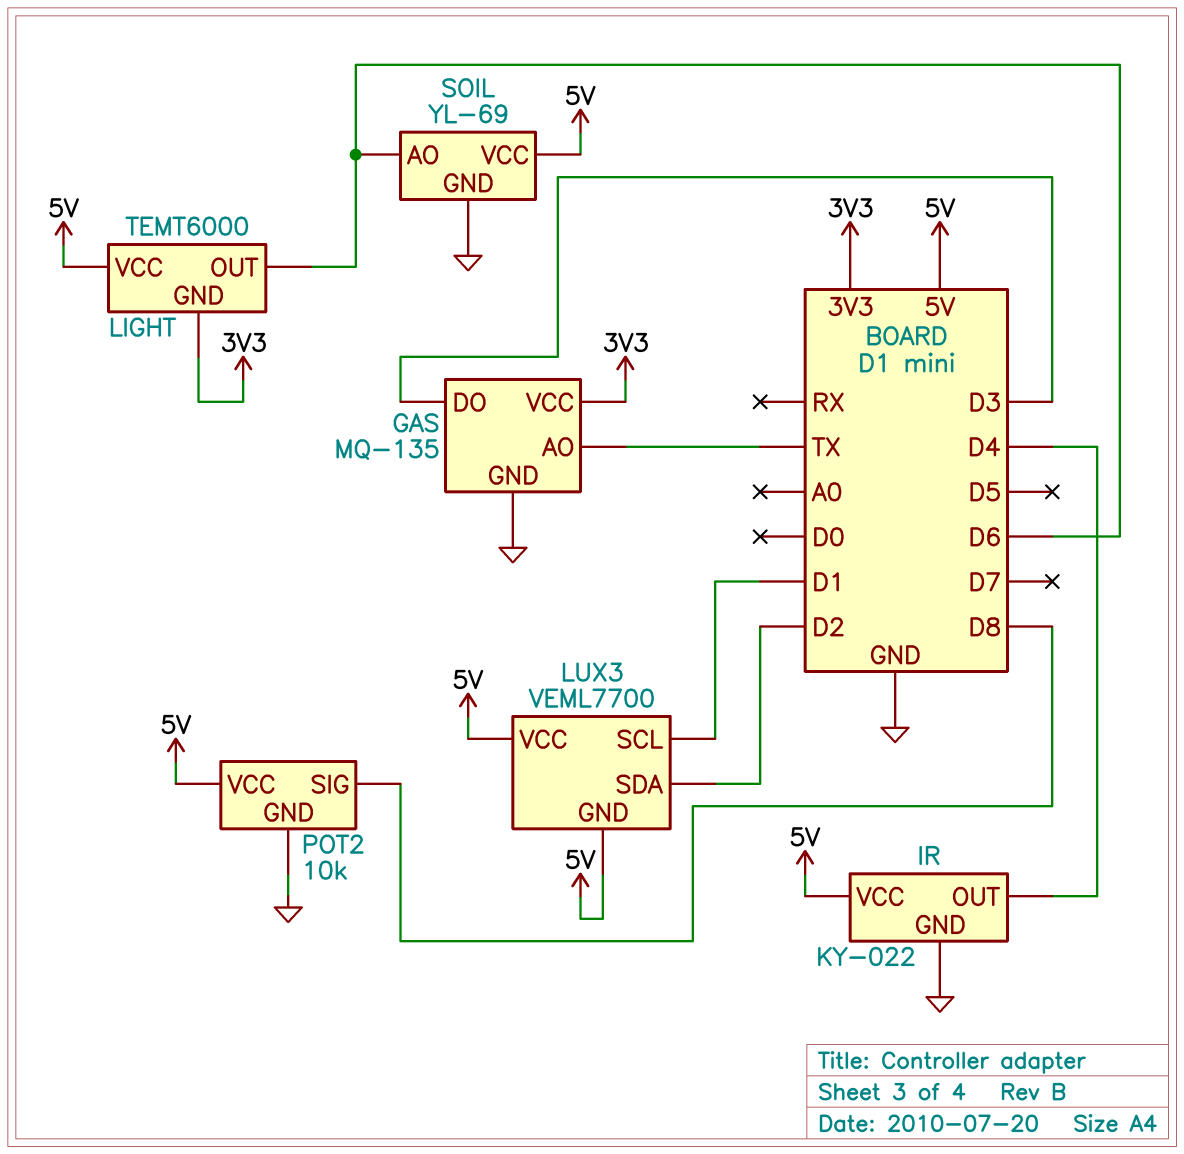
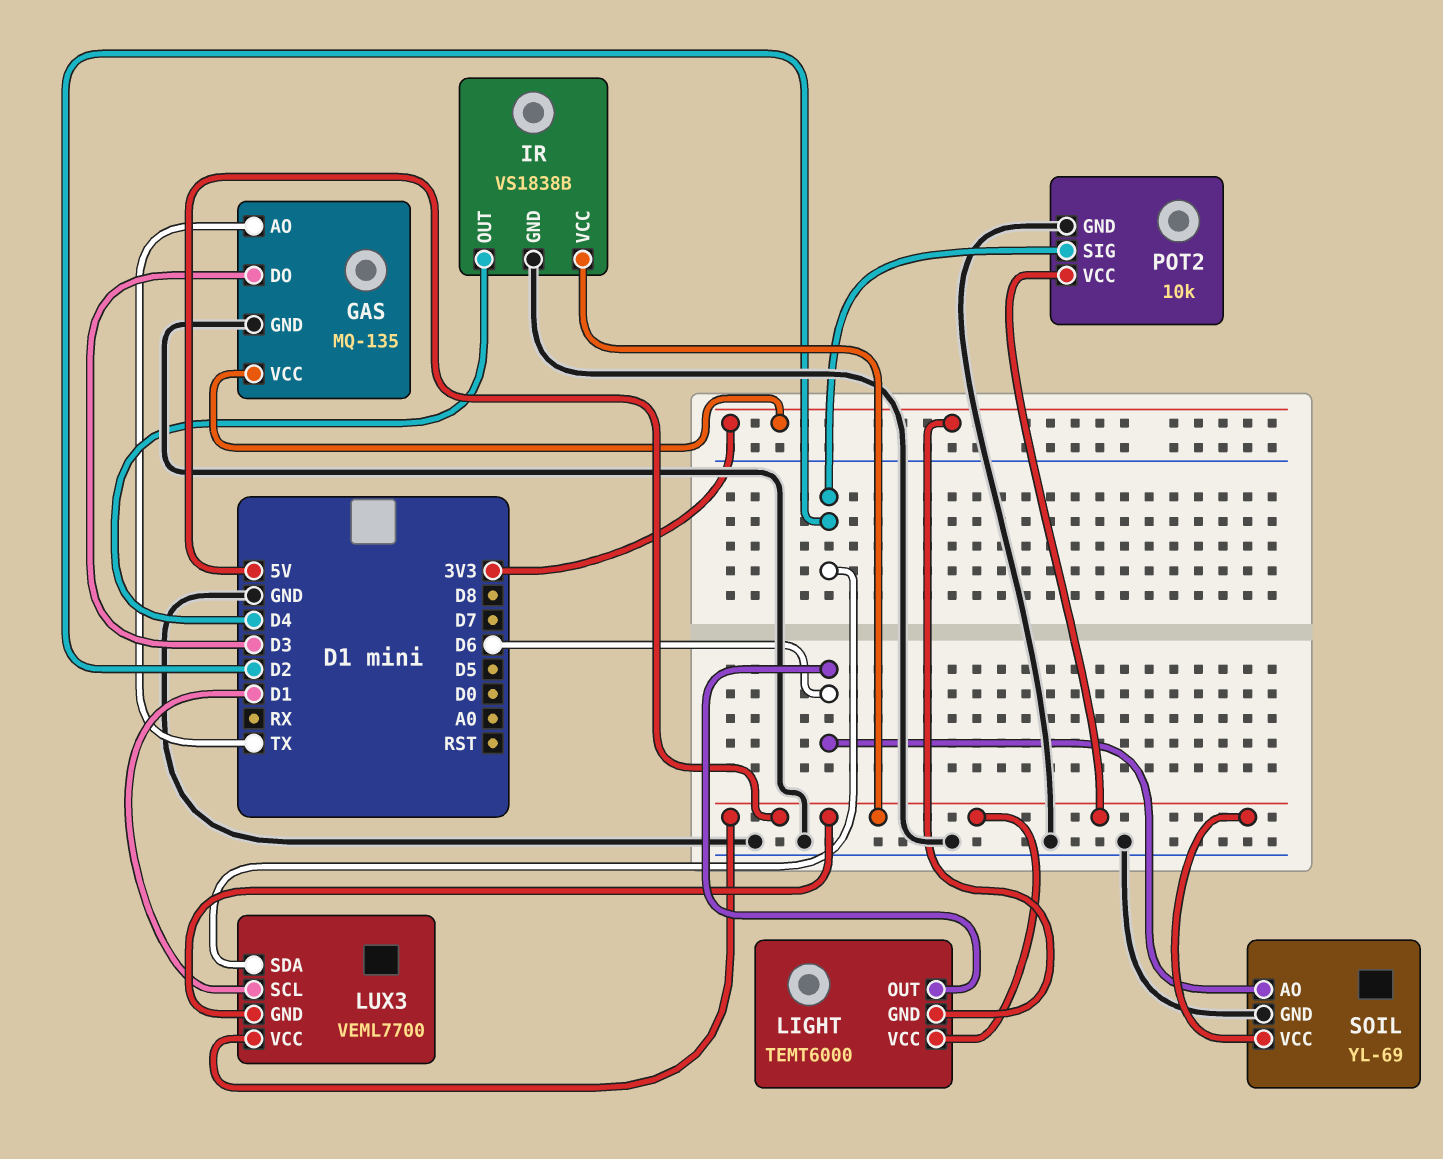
IR: KY-022 -> VS1838B
POT2 pin SIG: D8 -> D2

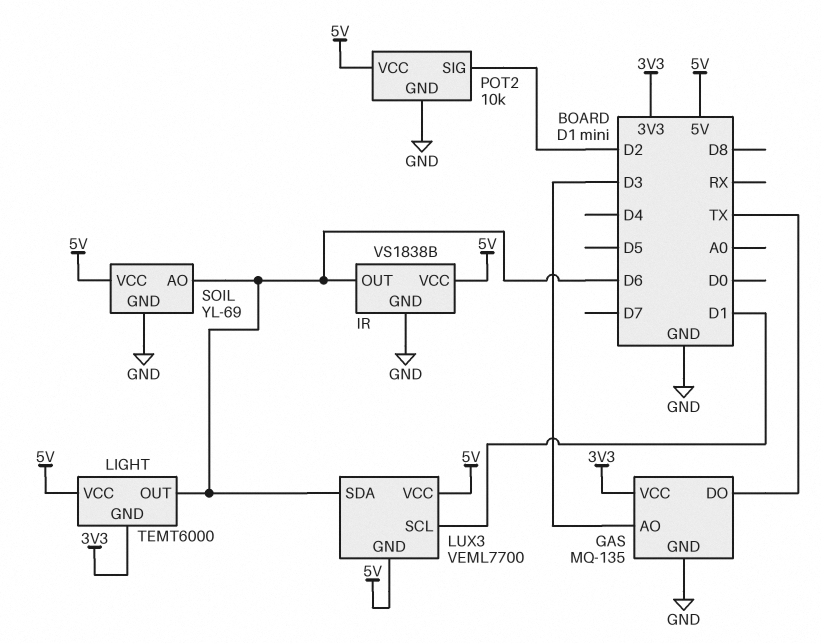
GAS pin AO: TX -> D3
GAS pin DO: D3 -> TX
IR pin OUT: D4 -> D6
LUX3 pin SDA: D2 -> D6

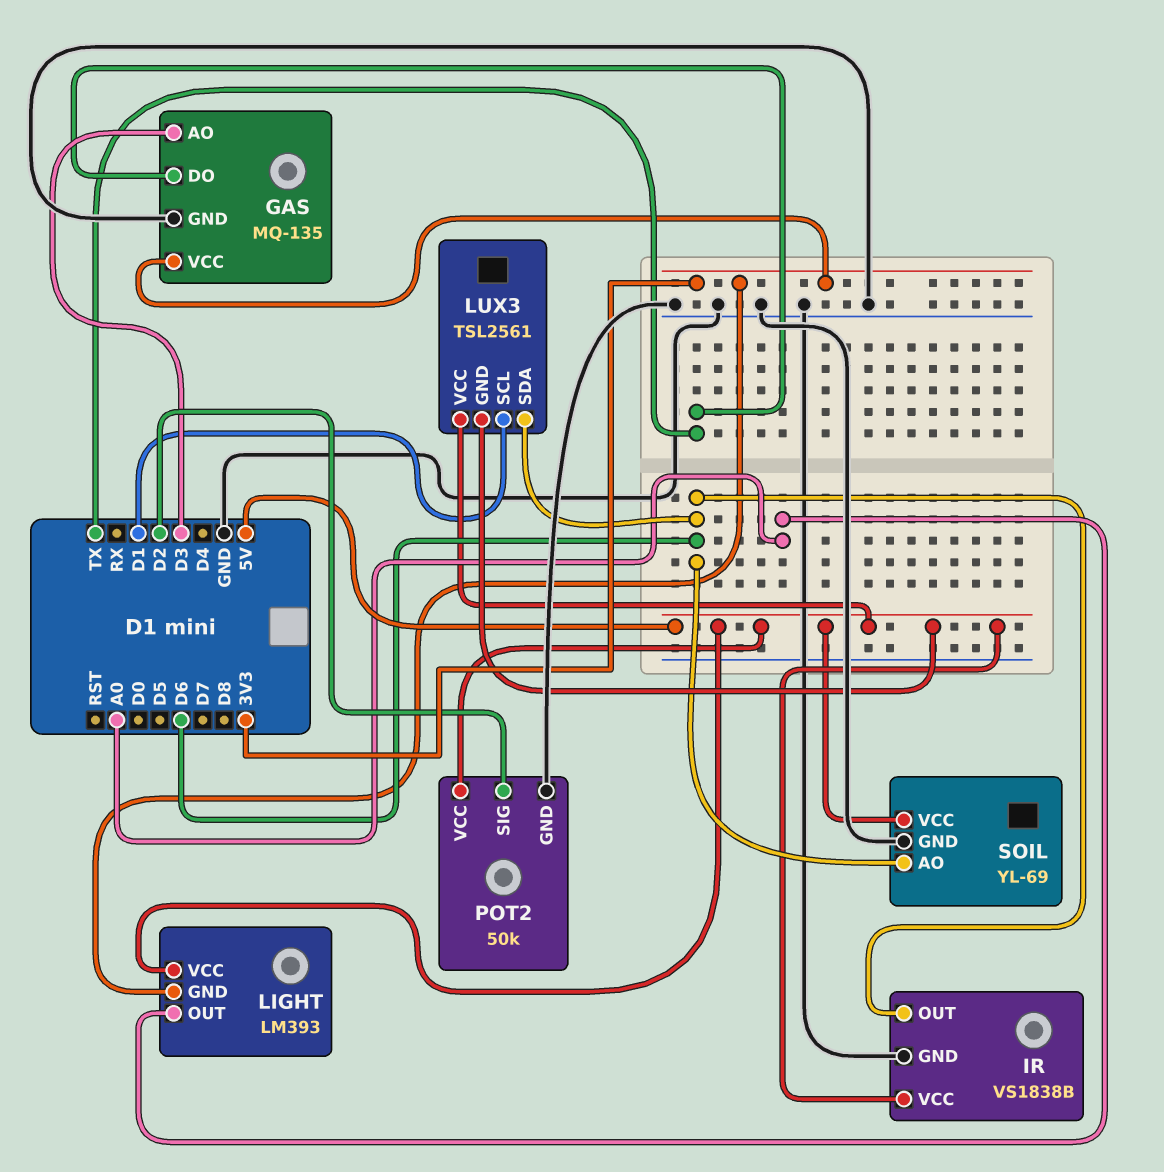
LIGHT: TEMT6000 -> LM393
LIGHT pin OUT: D6 -> A0
LUX3: VEML7700 -> TSL2561
POT2: 10k -> 50k

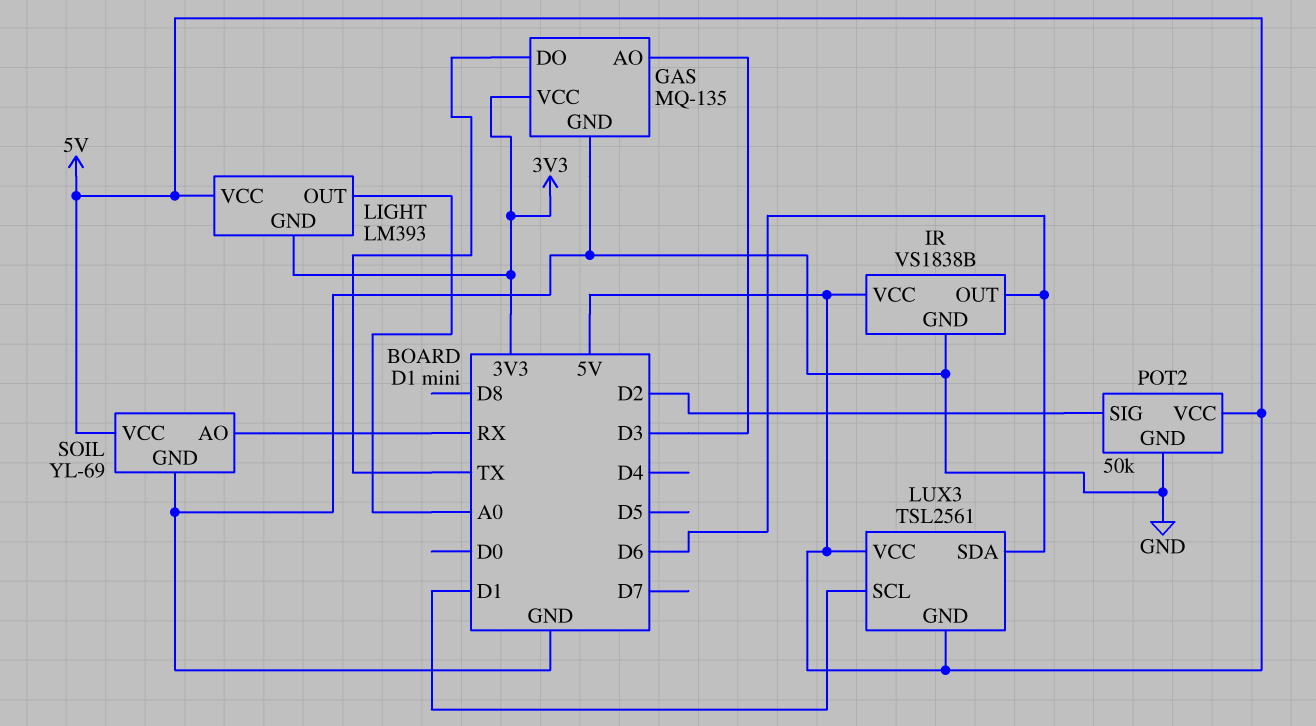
SOIL pin AO: D6 -> RX

